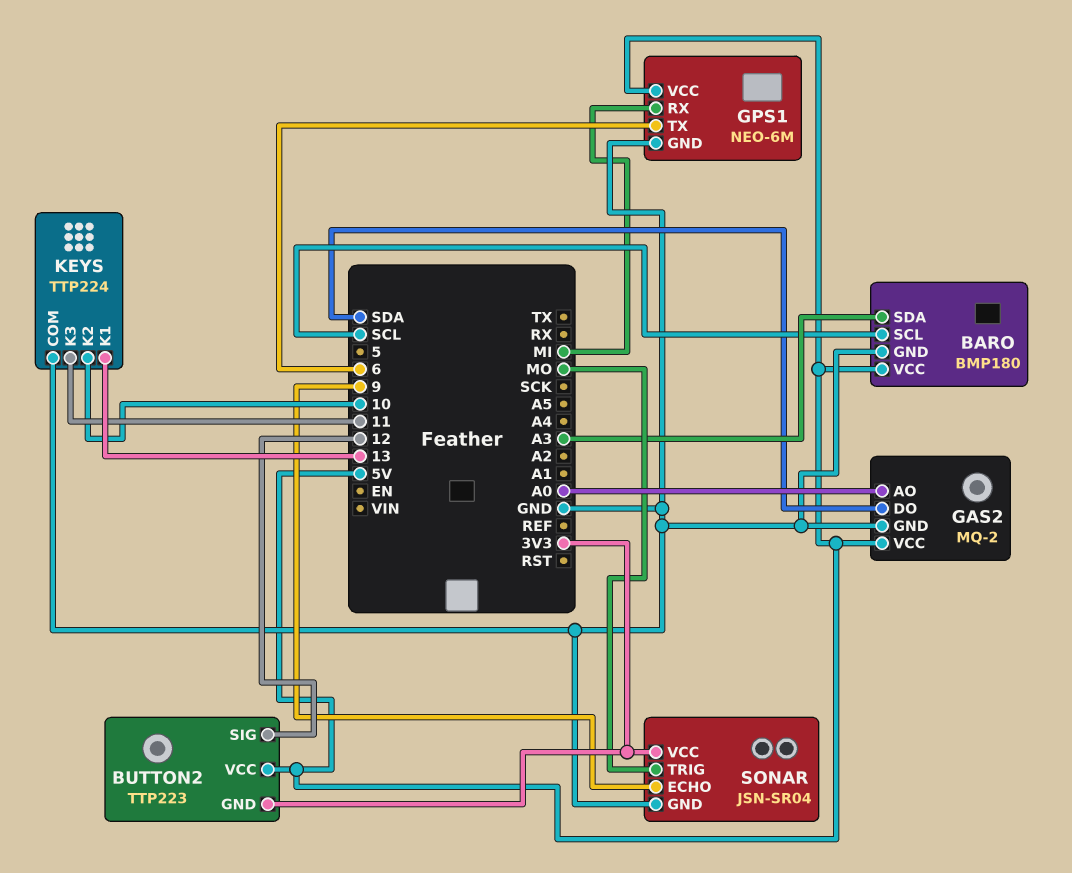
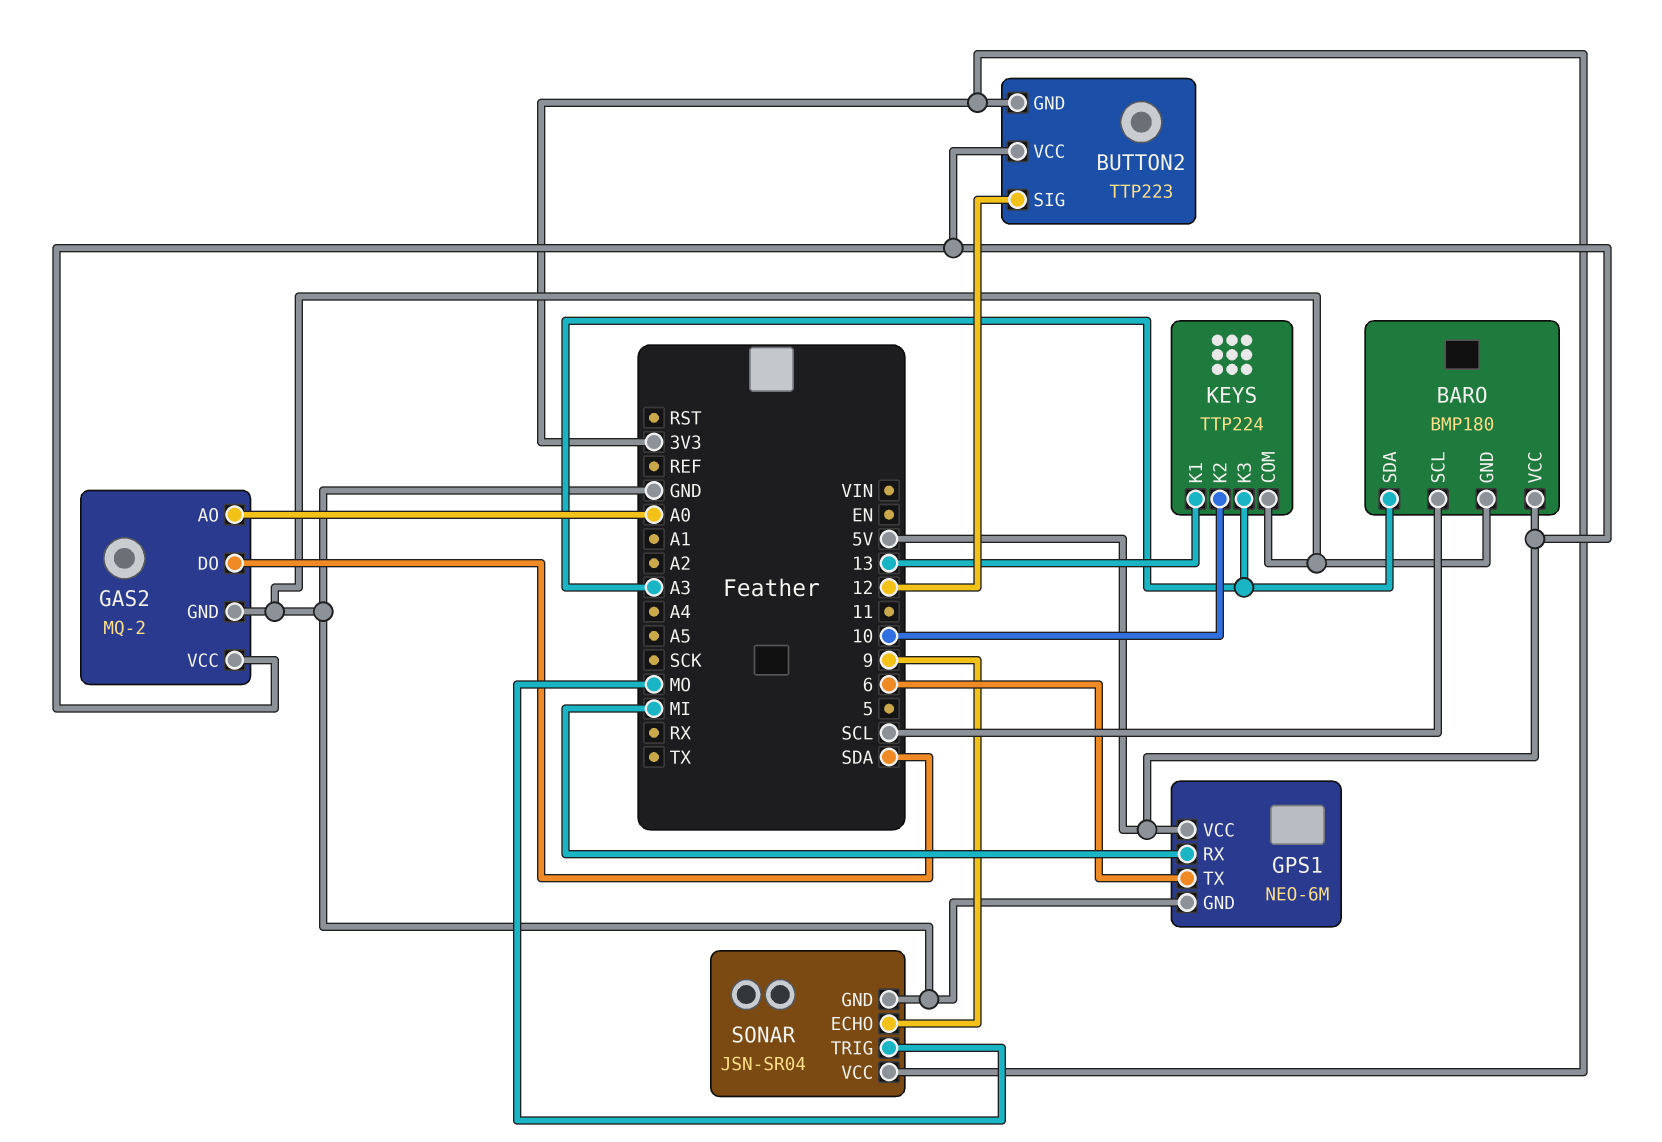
KEYS pin K3: 11 -> A3

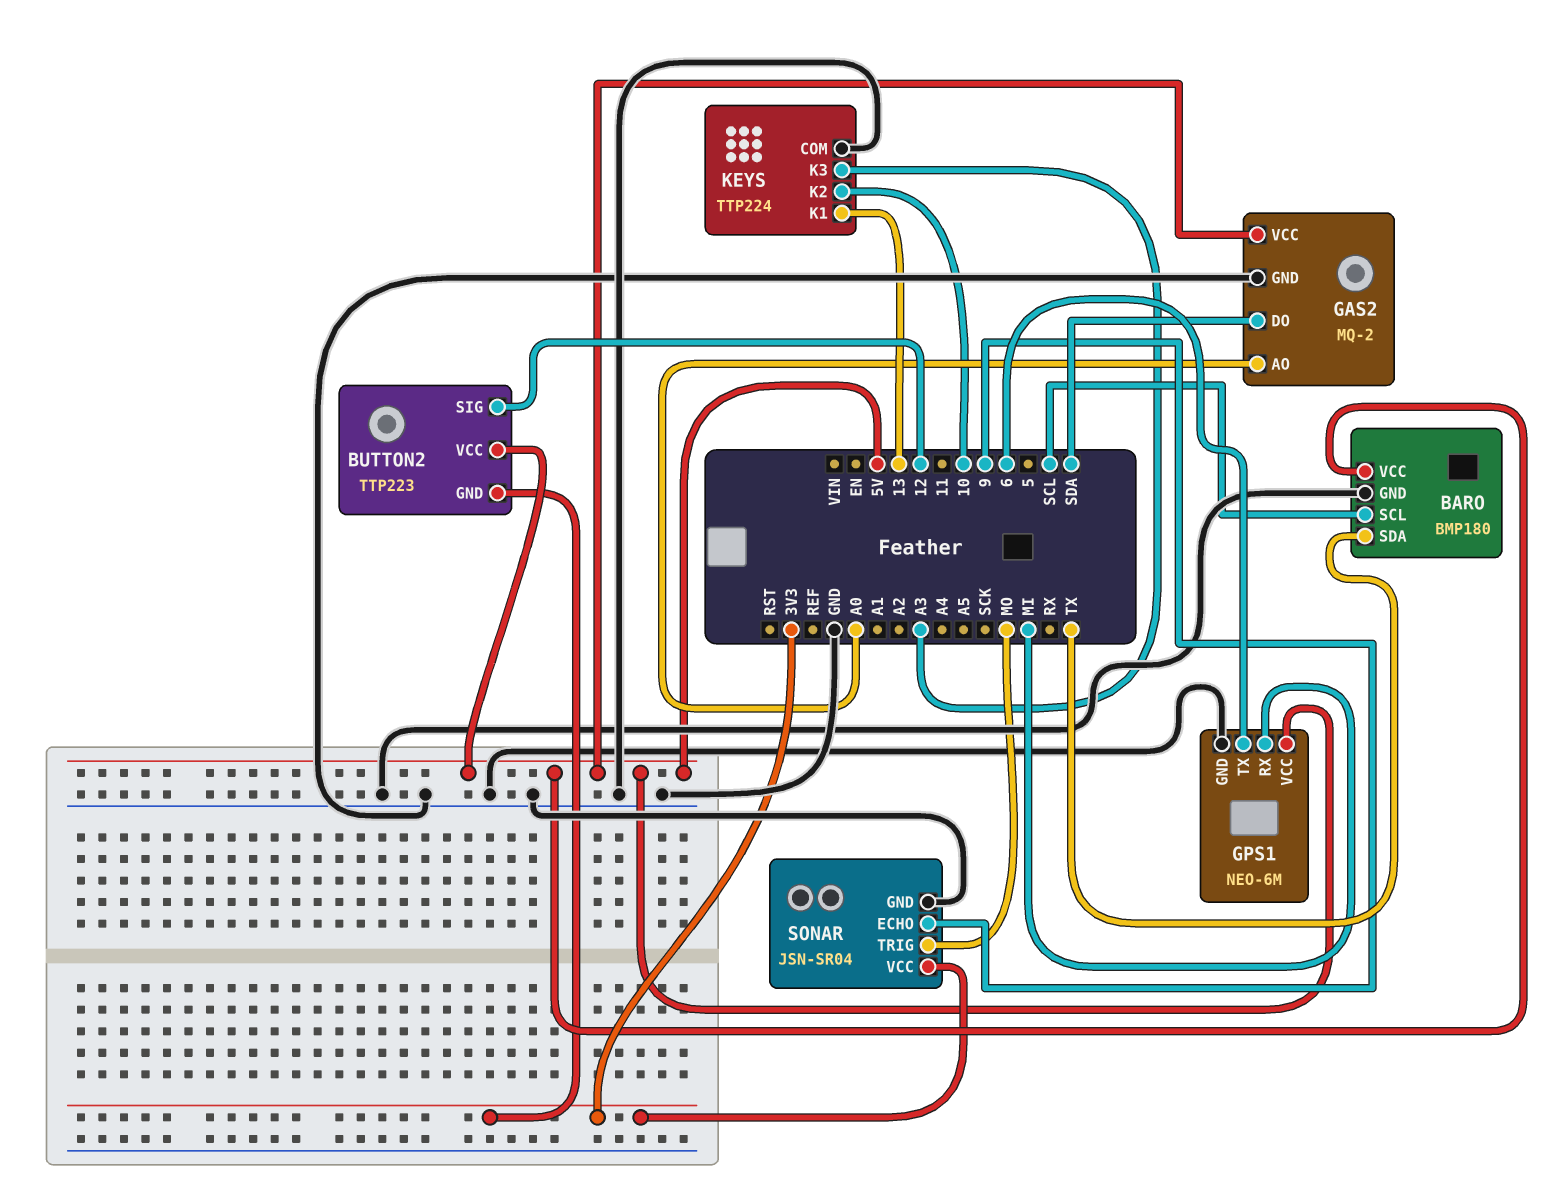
BARO pin SDA: A3 -> TX

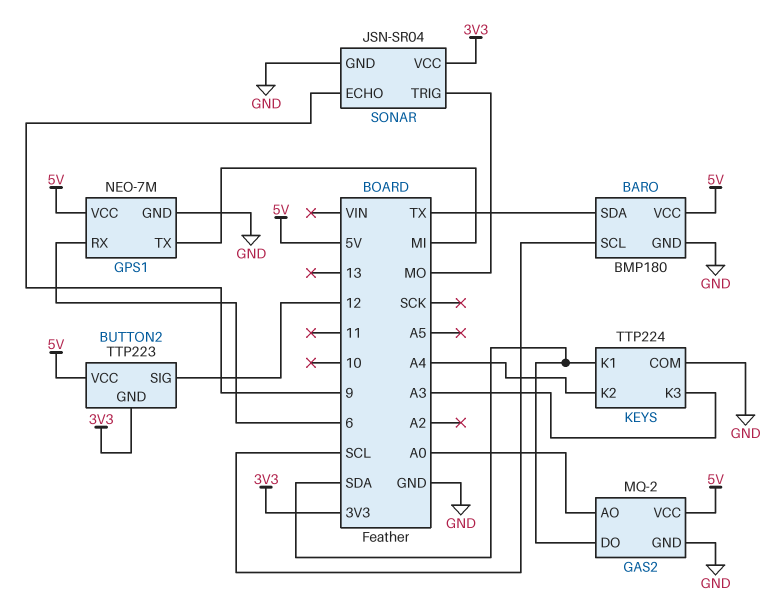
GPS1: NEO-6M -> NEO-7M
GPS1 pin RX: MI -> 6
GPS1 pin TX: 6 -> MI
KEYS pin K1: 13 -> SDA
KEYS pin K2: 10 -> A4

